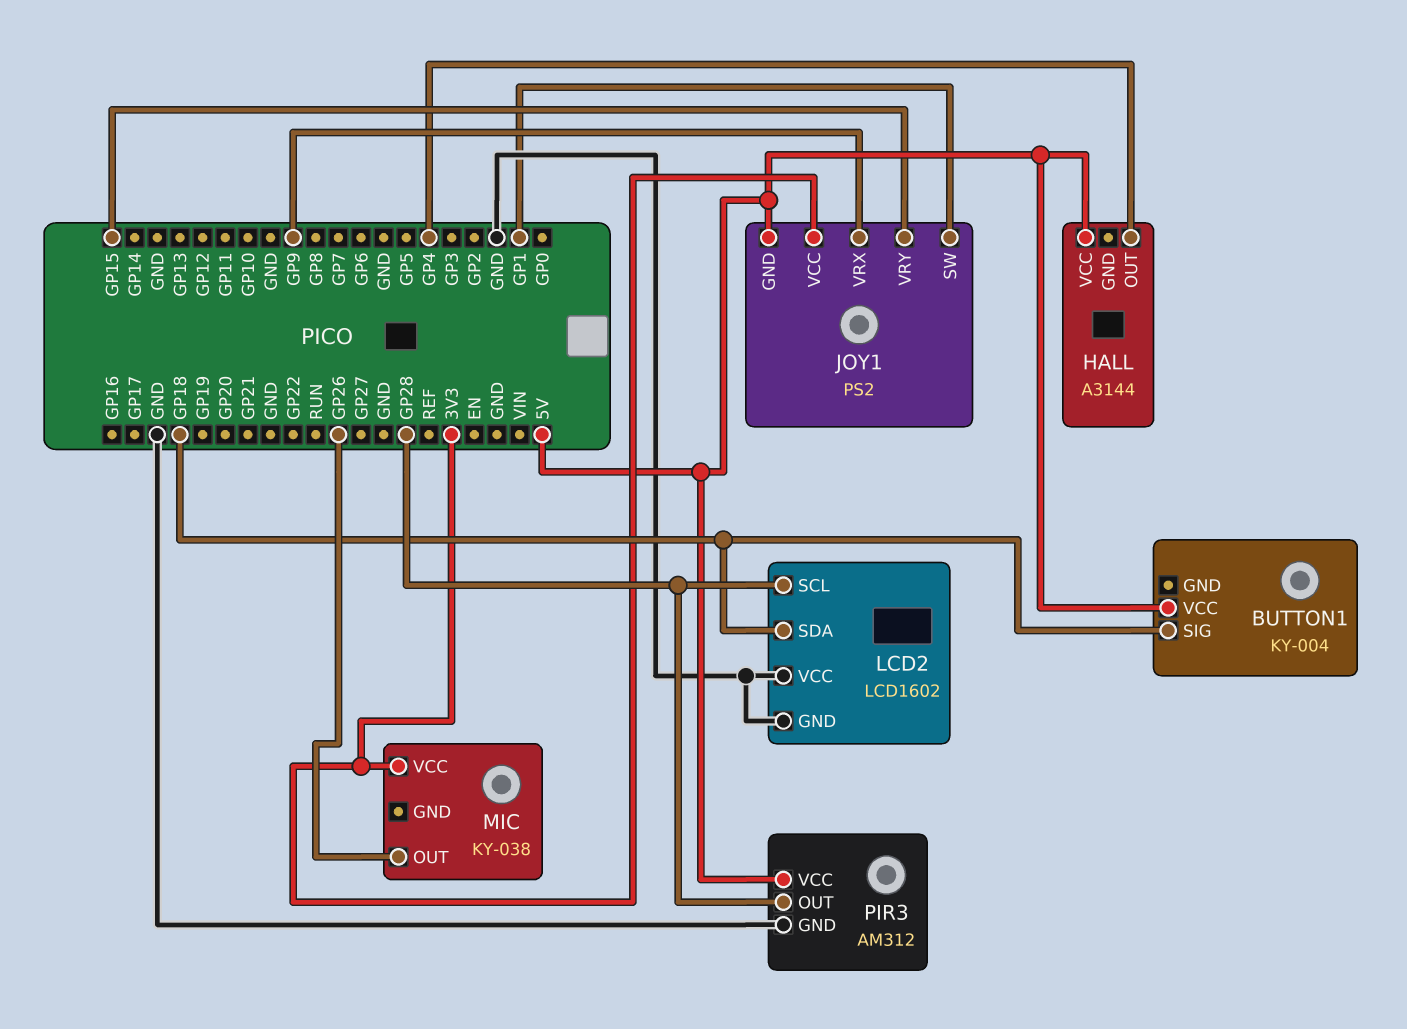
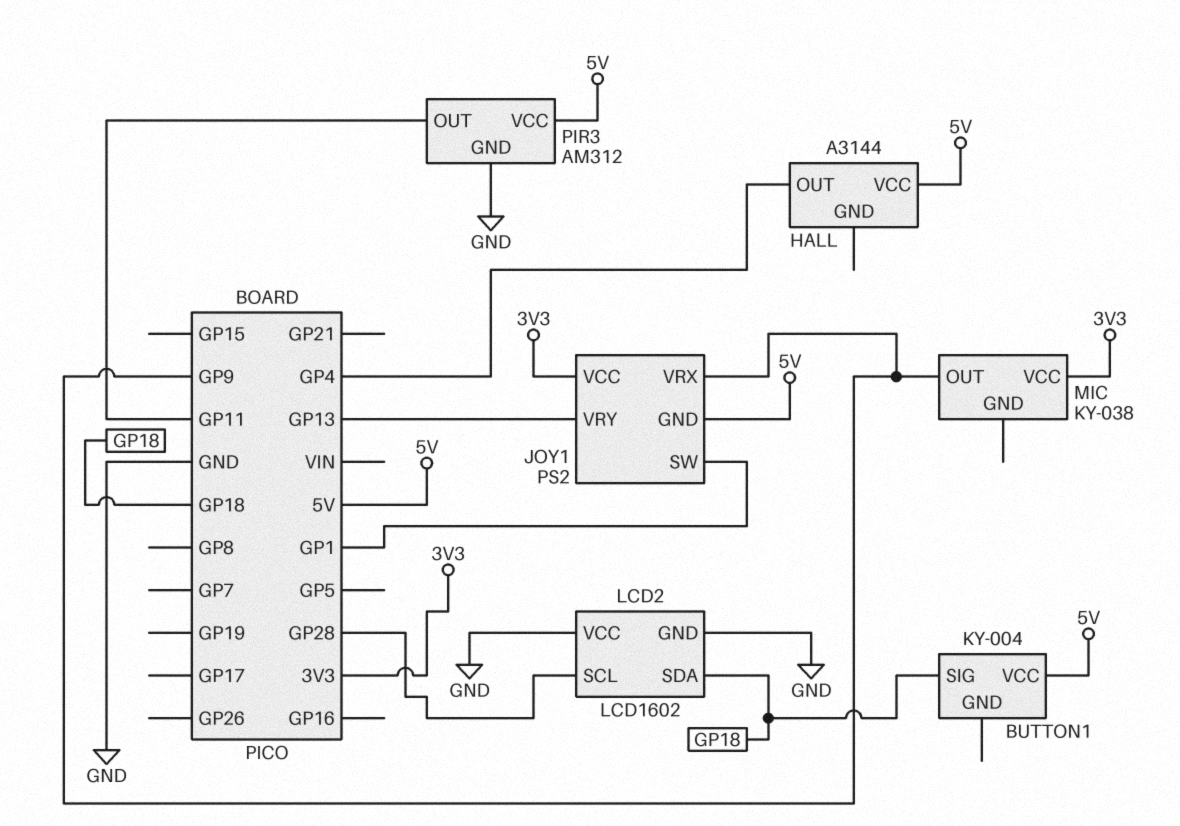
JOY1 pin VRY: GP15 -> GP13
MIC pin OUT: GP26 -> GP9
PIR3 pin OUT: GP28 -> GP11

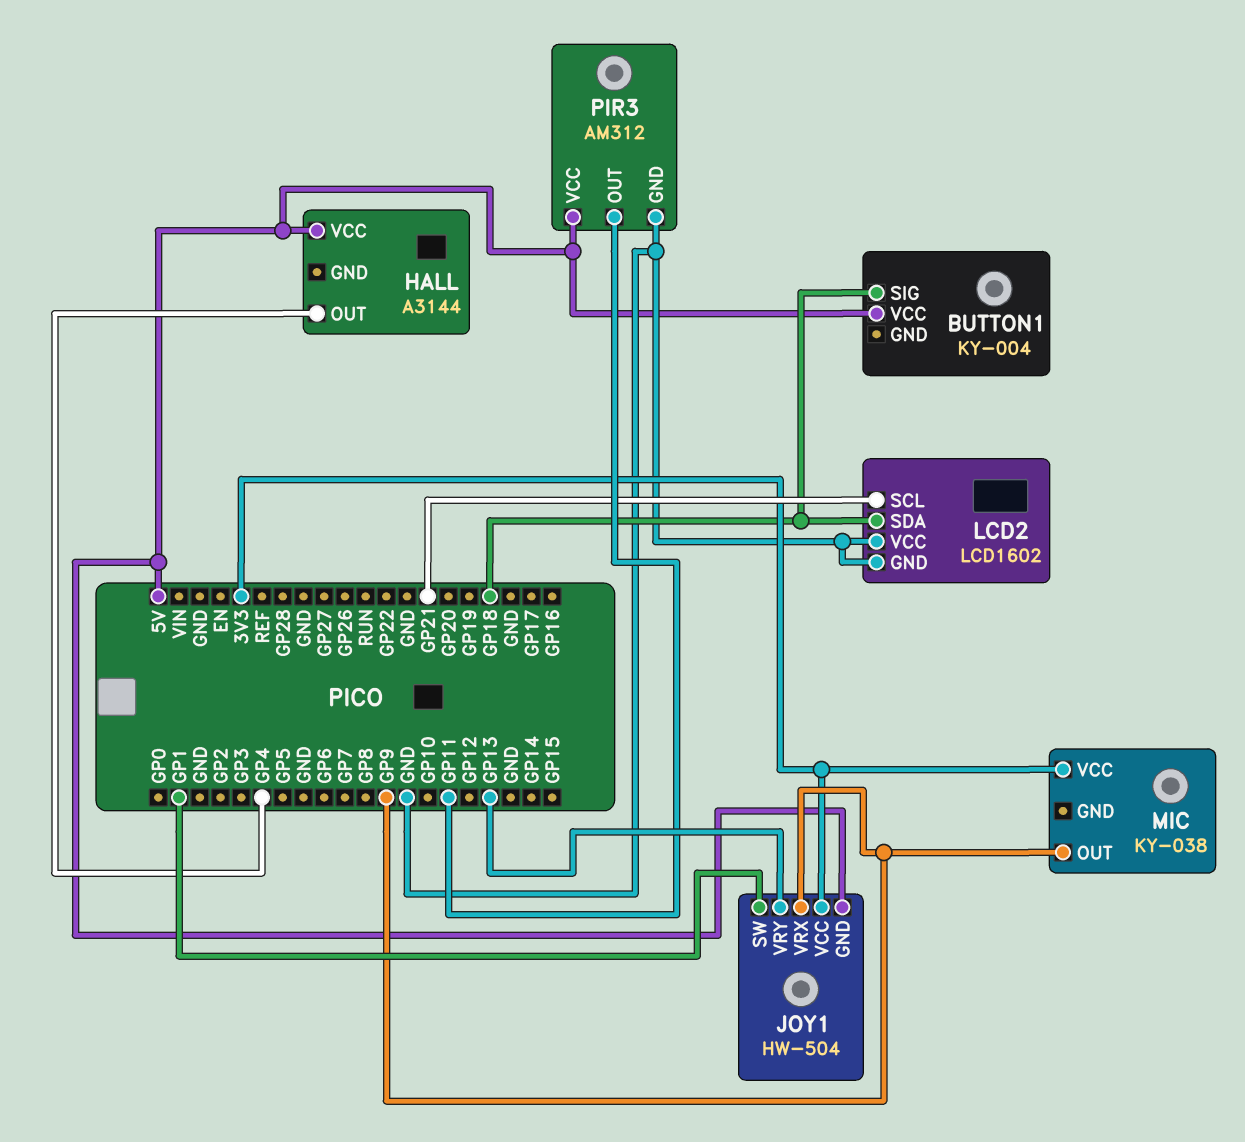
JOY1: PS2 -> HW-504
LCD2 pin SCL: GP28 -> GP21

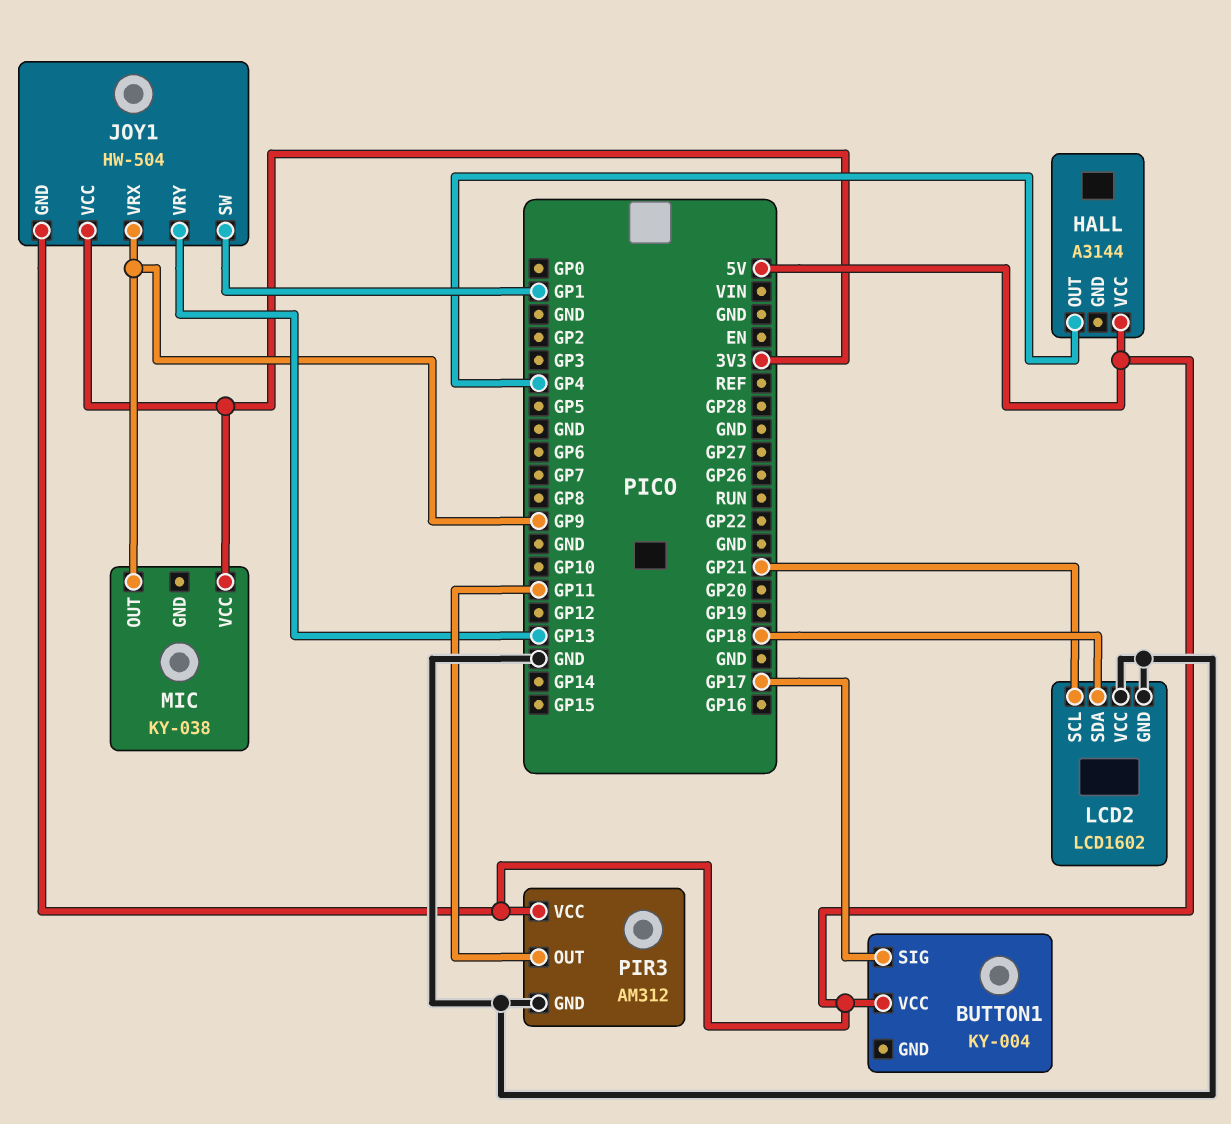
BUTTON1 pin SIG: GP18 -> GP17

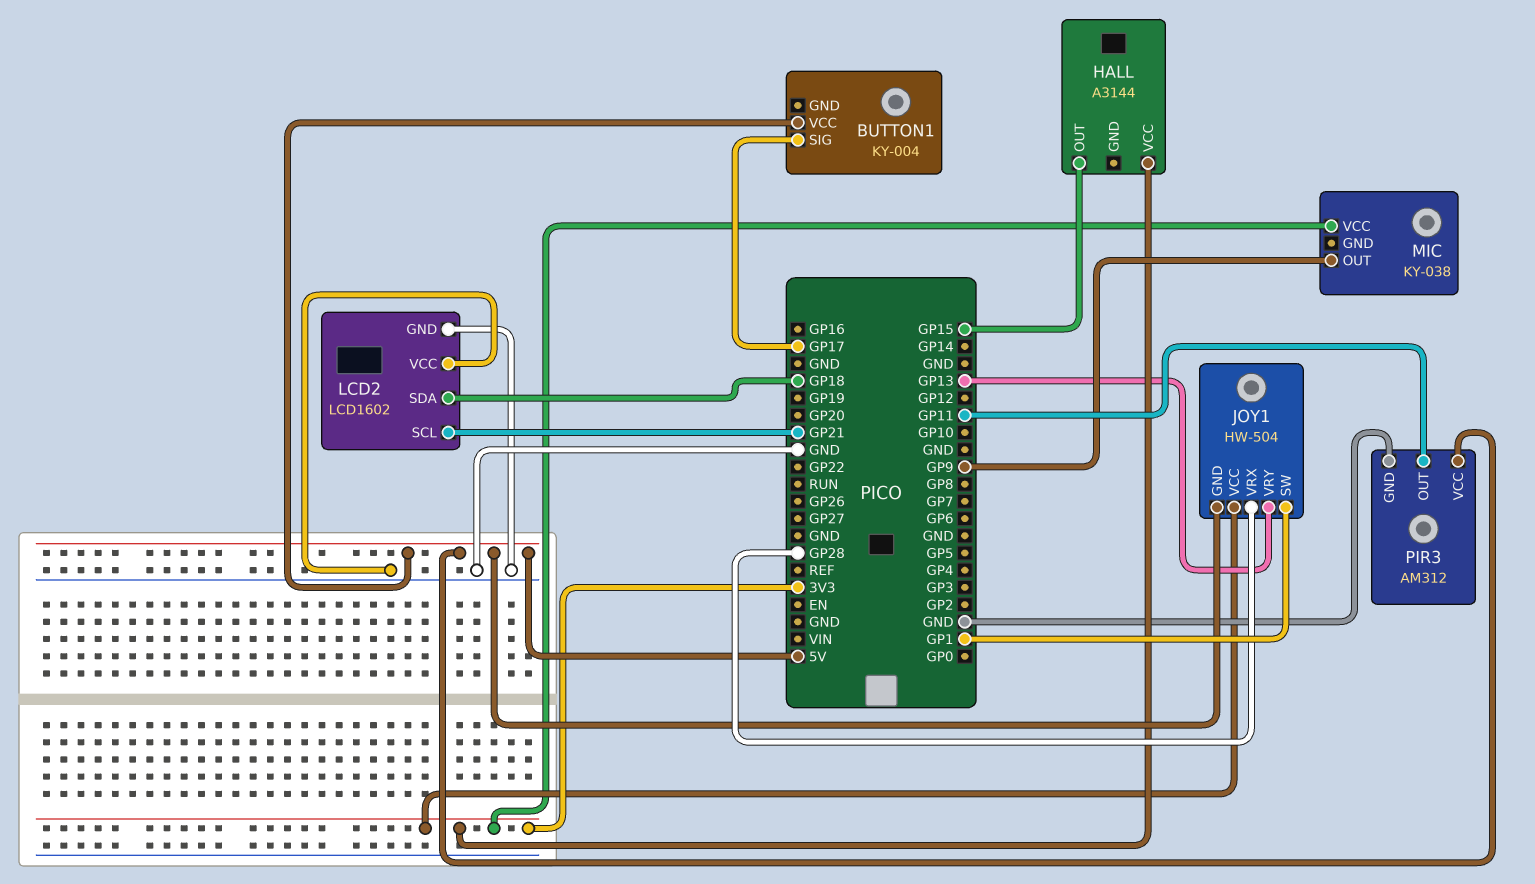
HALL pin OUT: GP4 -> GP15
HALL pin VCC: 5V -> 3V3
JOY1 pin VRX: GP9 -> GP28

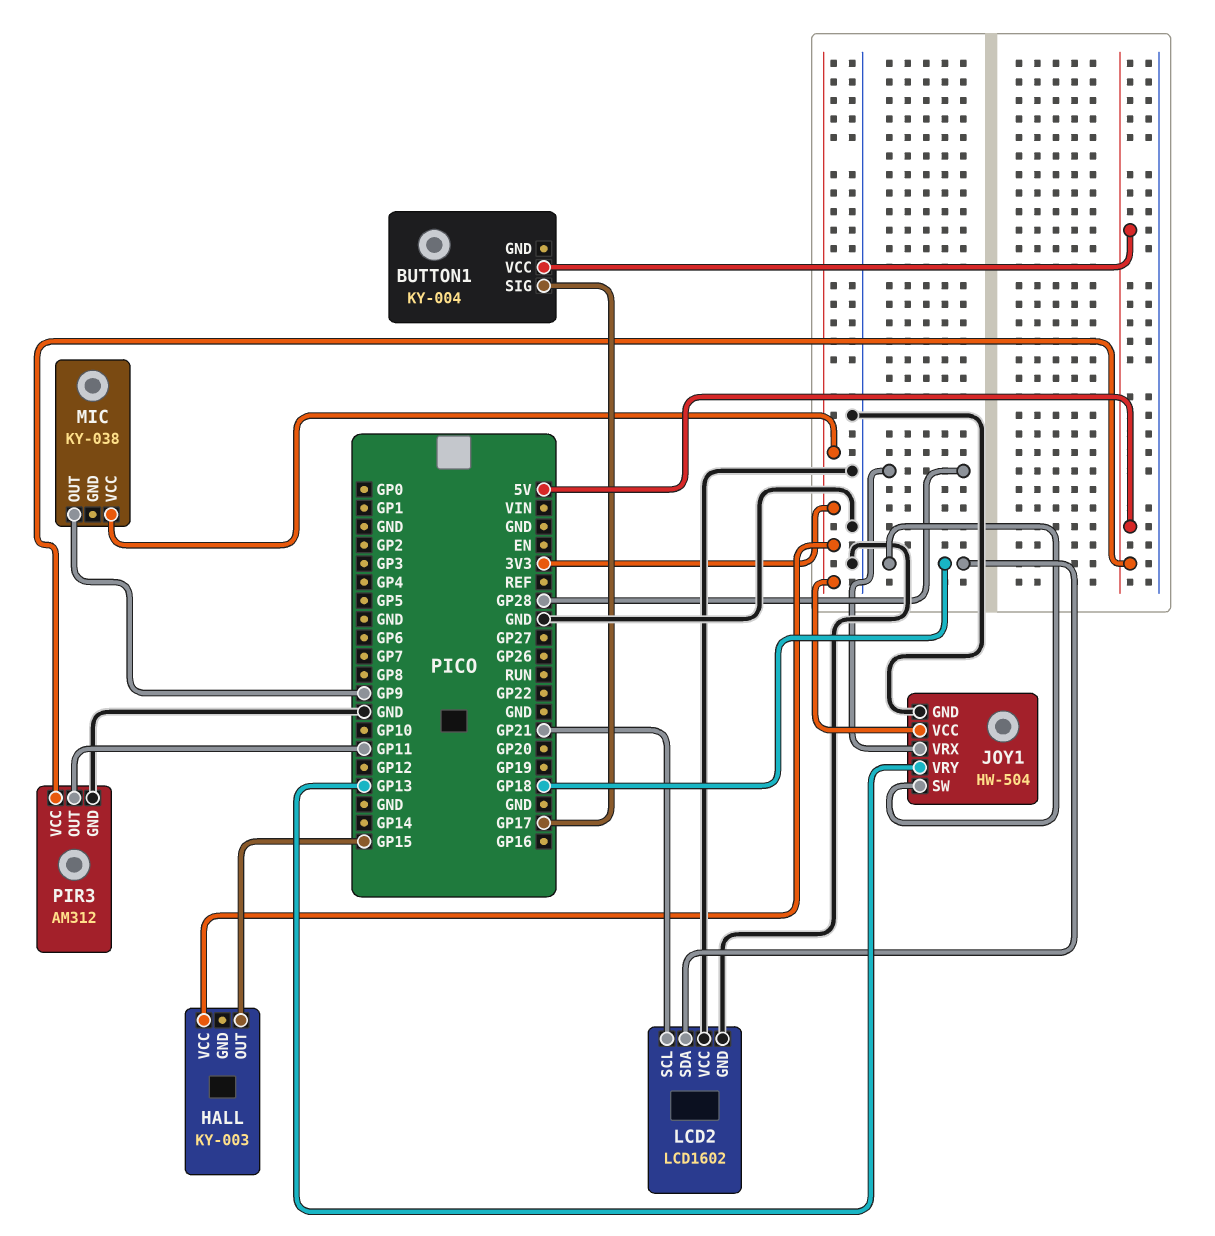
HALL: A3144 -> KY-003
JOY1 pin GND: 5V -> GND
JOY1 pin SW: GP1 -> GP18

